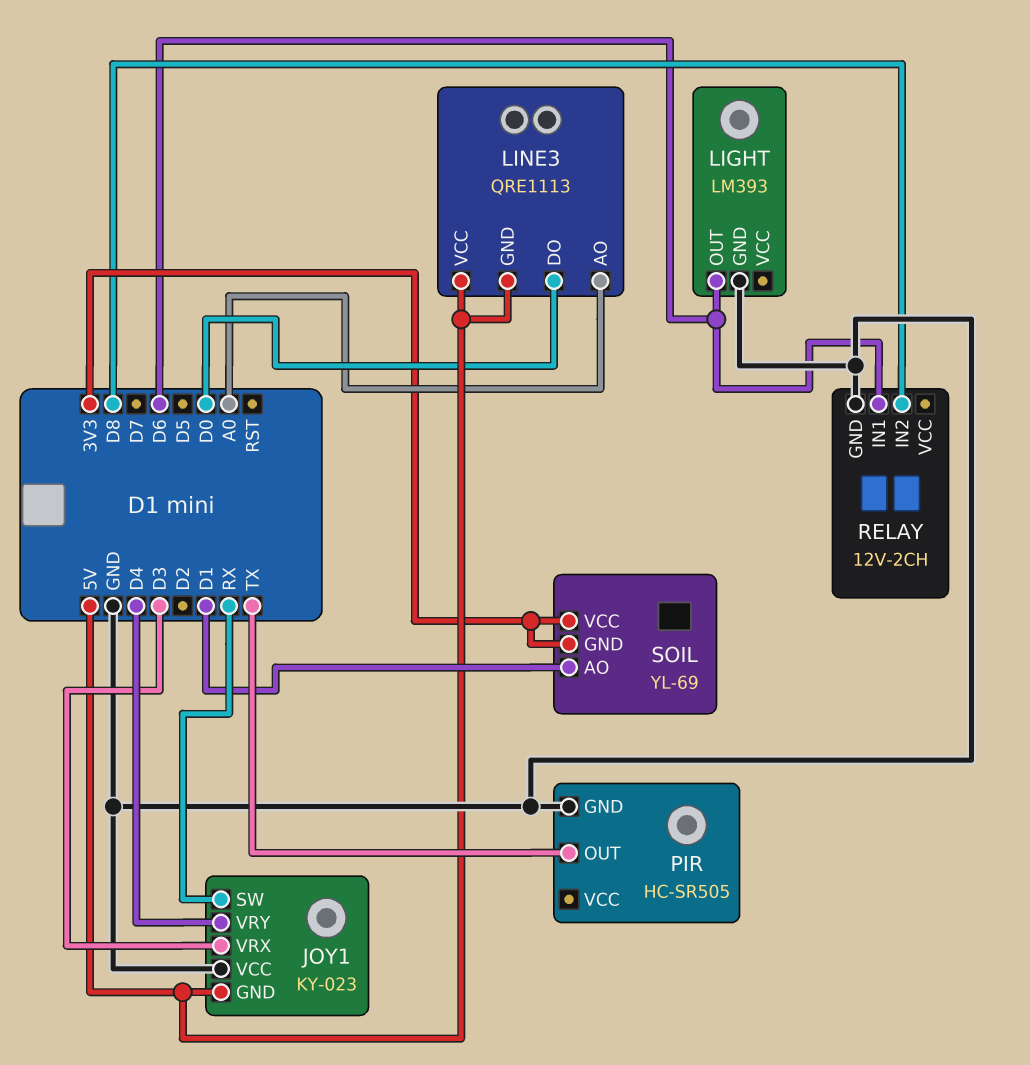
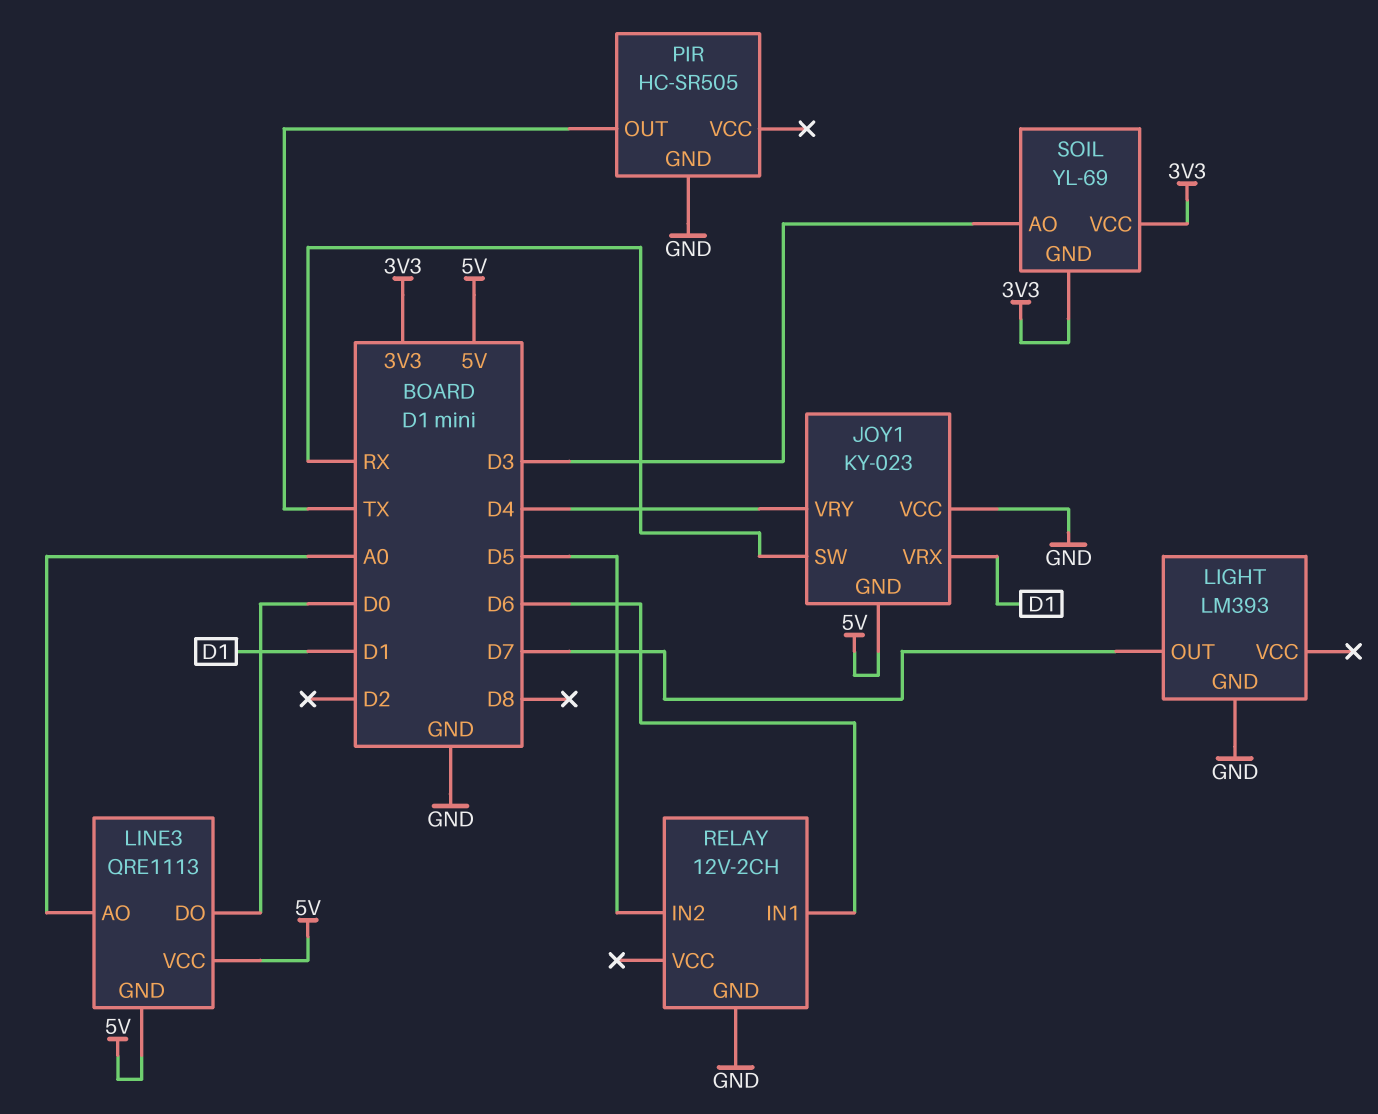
JOY1 pin VRX: D3 -> D1
LIGHT pin OUT: D6 -> D7
RELAY pin IN2: D8 -> D5
SOIL pin AO: D1 -> D3

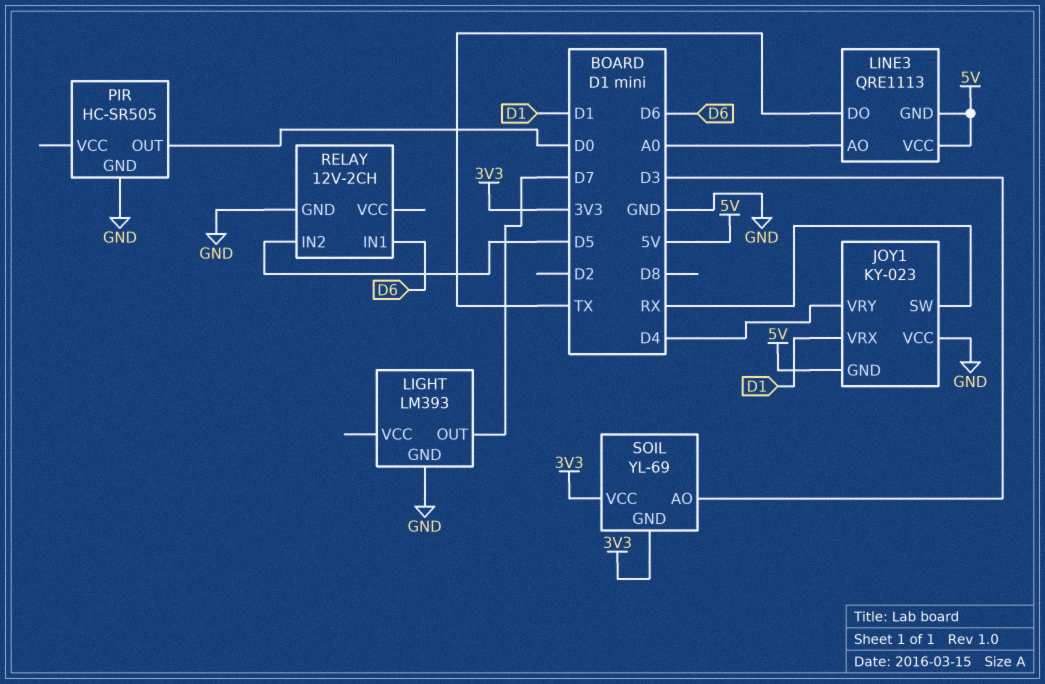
LINE3 pin DO: D0 -> TX
PIR pin OUT: TX -> D0

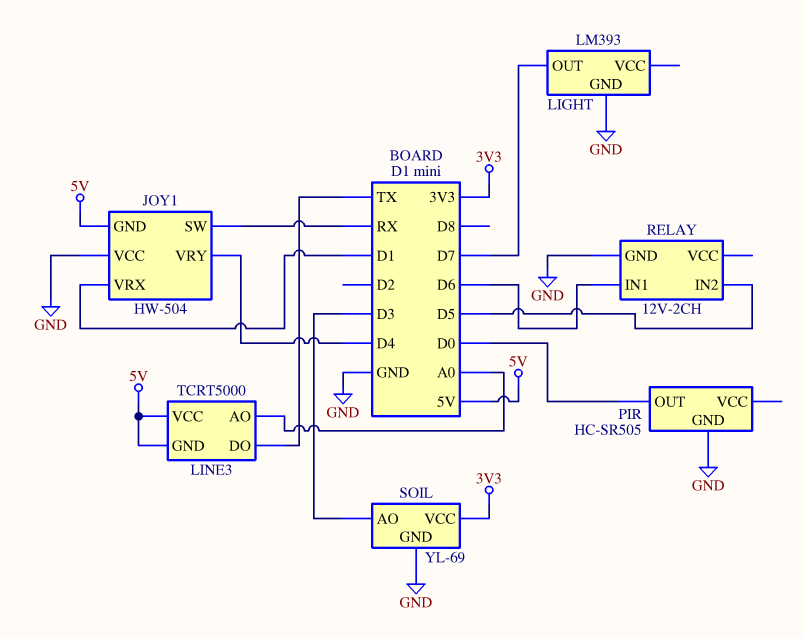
JOY1: KY-023 -> HW-504
LINE3: QRE1113 -> TCRT5000
SOIL pin GND: 3V3 -> GND

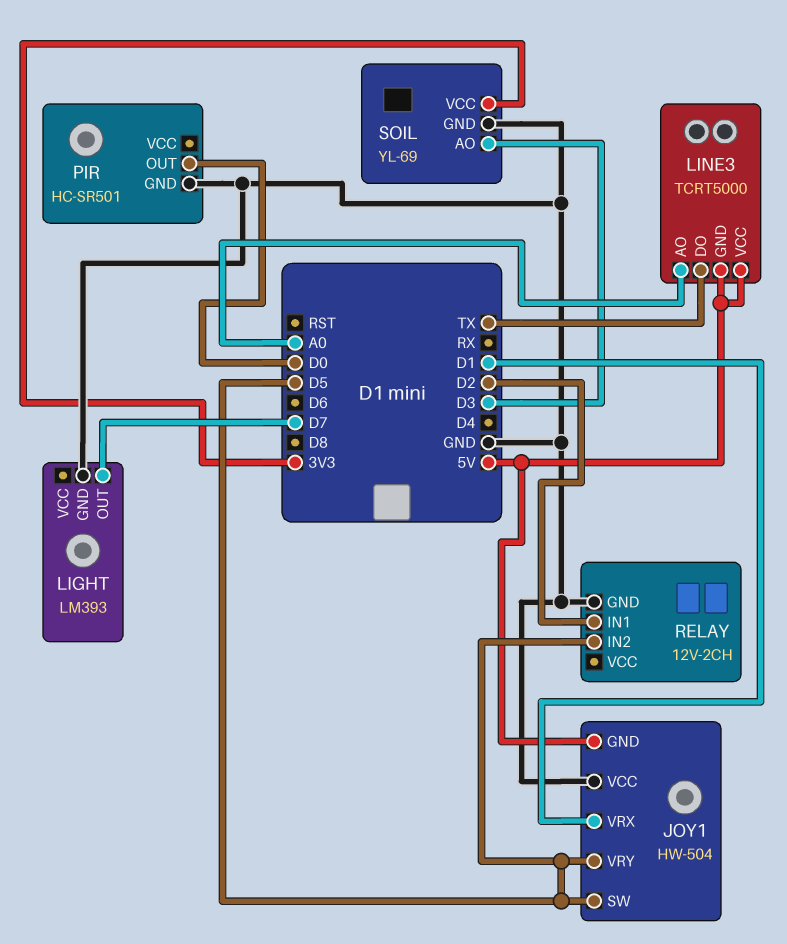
JOY1 pin SW: RX -> D5
JOY1 pin VRY: D4 -> D5
PIR: HC-SR505 -> HC-SR501
RELAY pin IN1: D6 -> D2

